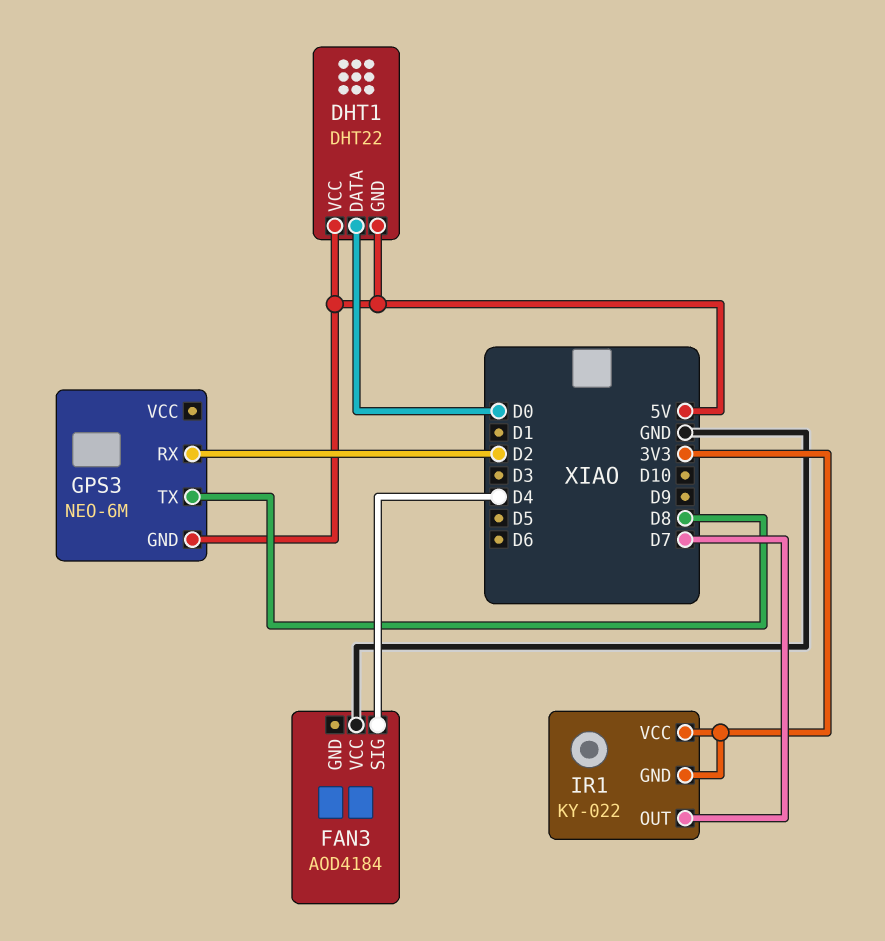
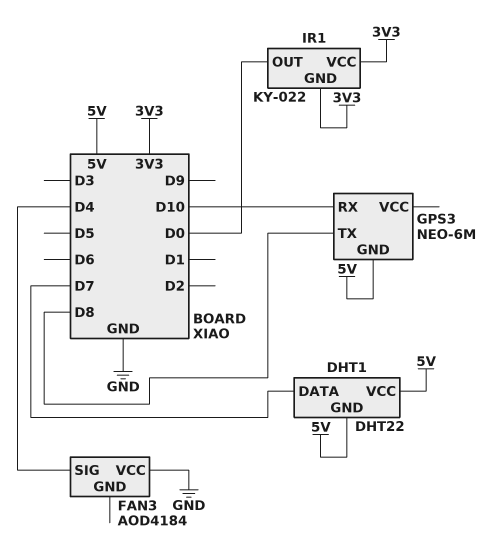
DHT1 pin DATA: D0 -> D7
GPS3 pin RX: D2 -> D10
IR1 pin OUT: D7 -> D0

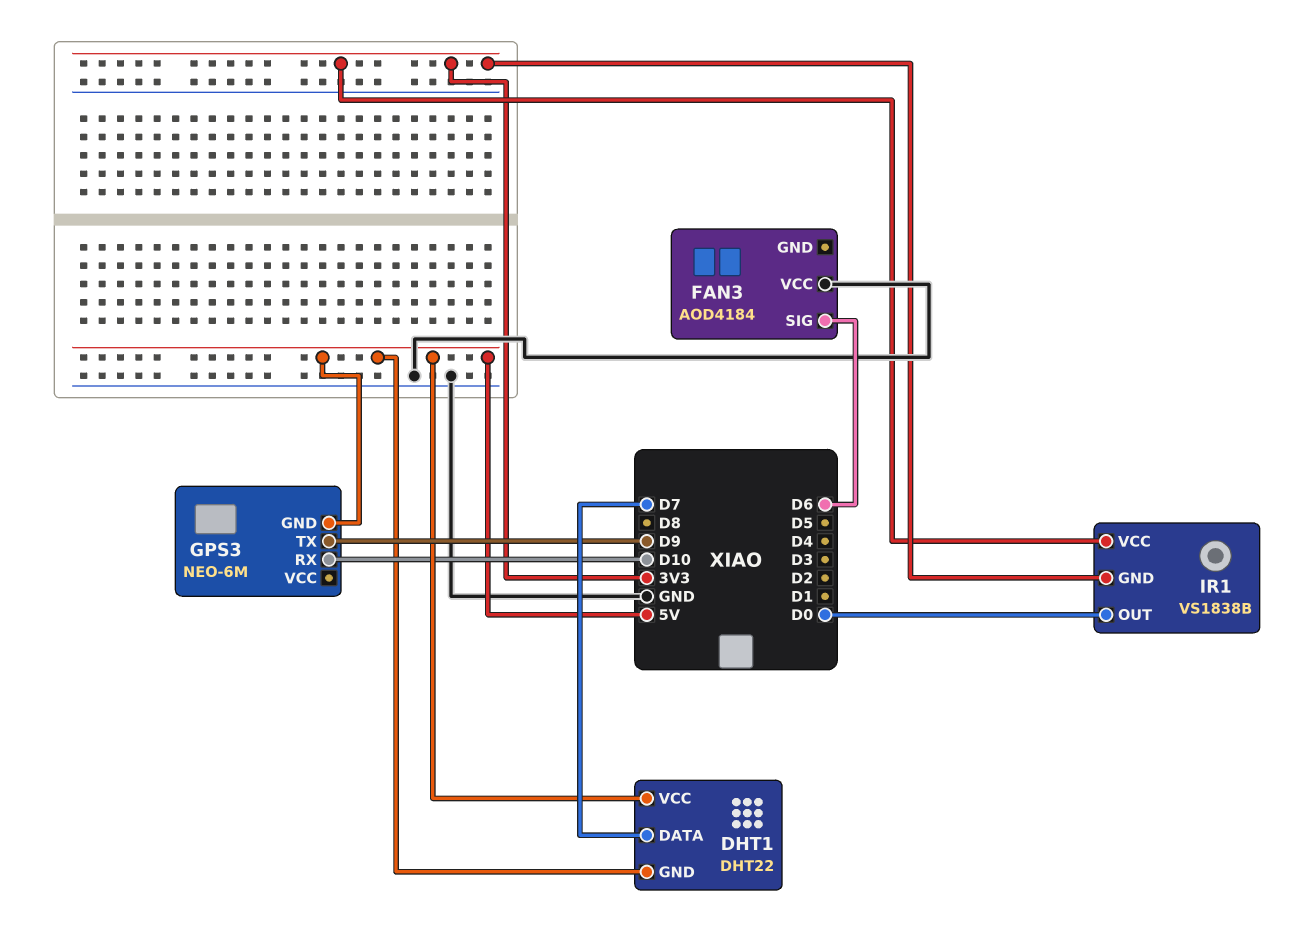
FAN3 pin SIG: D4 -> D6
GPS3 pin TX: D8 -> D9
IR1: KY-022 -> VS1838B

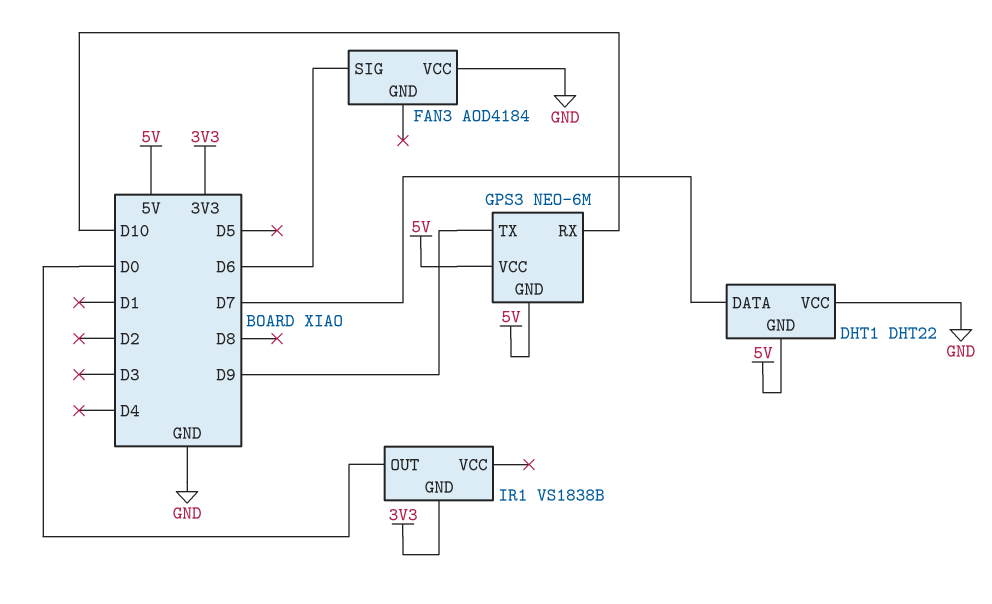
DHT1 pin VCC: 5V -> GND
GPS3 pin VCC: none -> 5V
IR1 pin VCC: 3V3 -> none

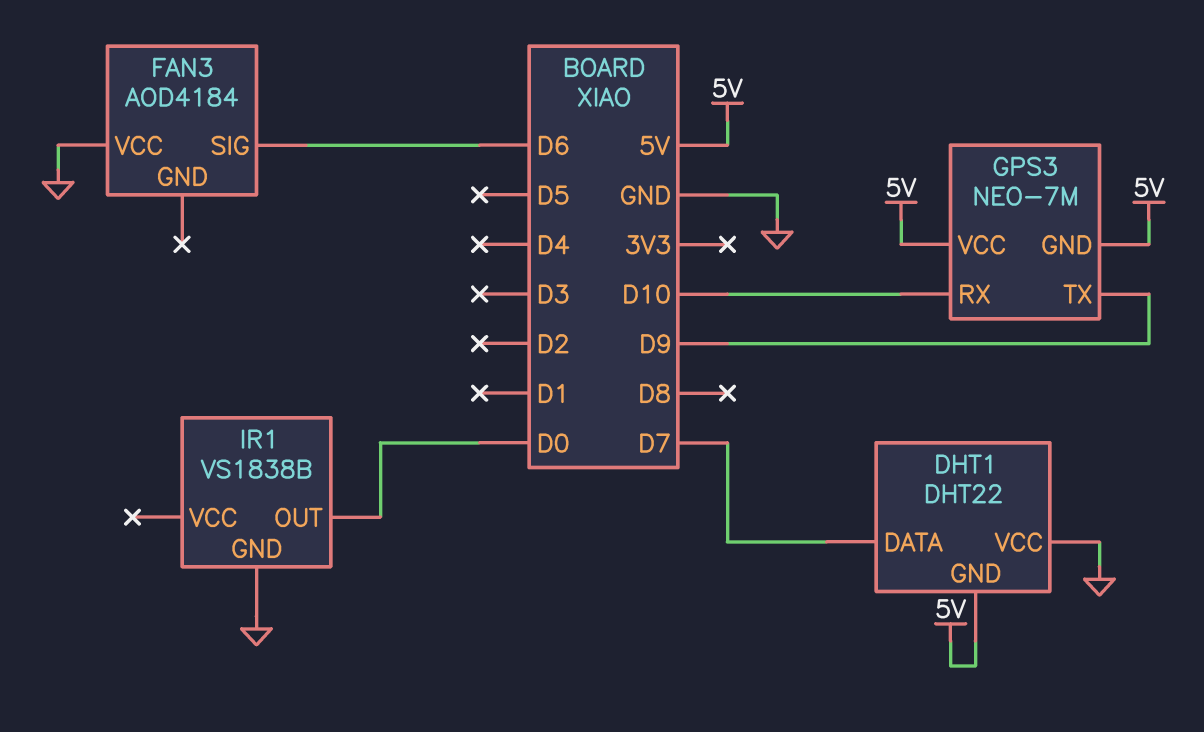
GPS3: NEO-6M -> NEO-7M
IR1 pin GND: 3V3 -> GND

